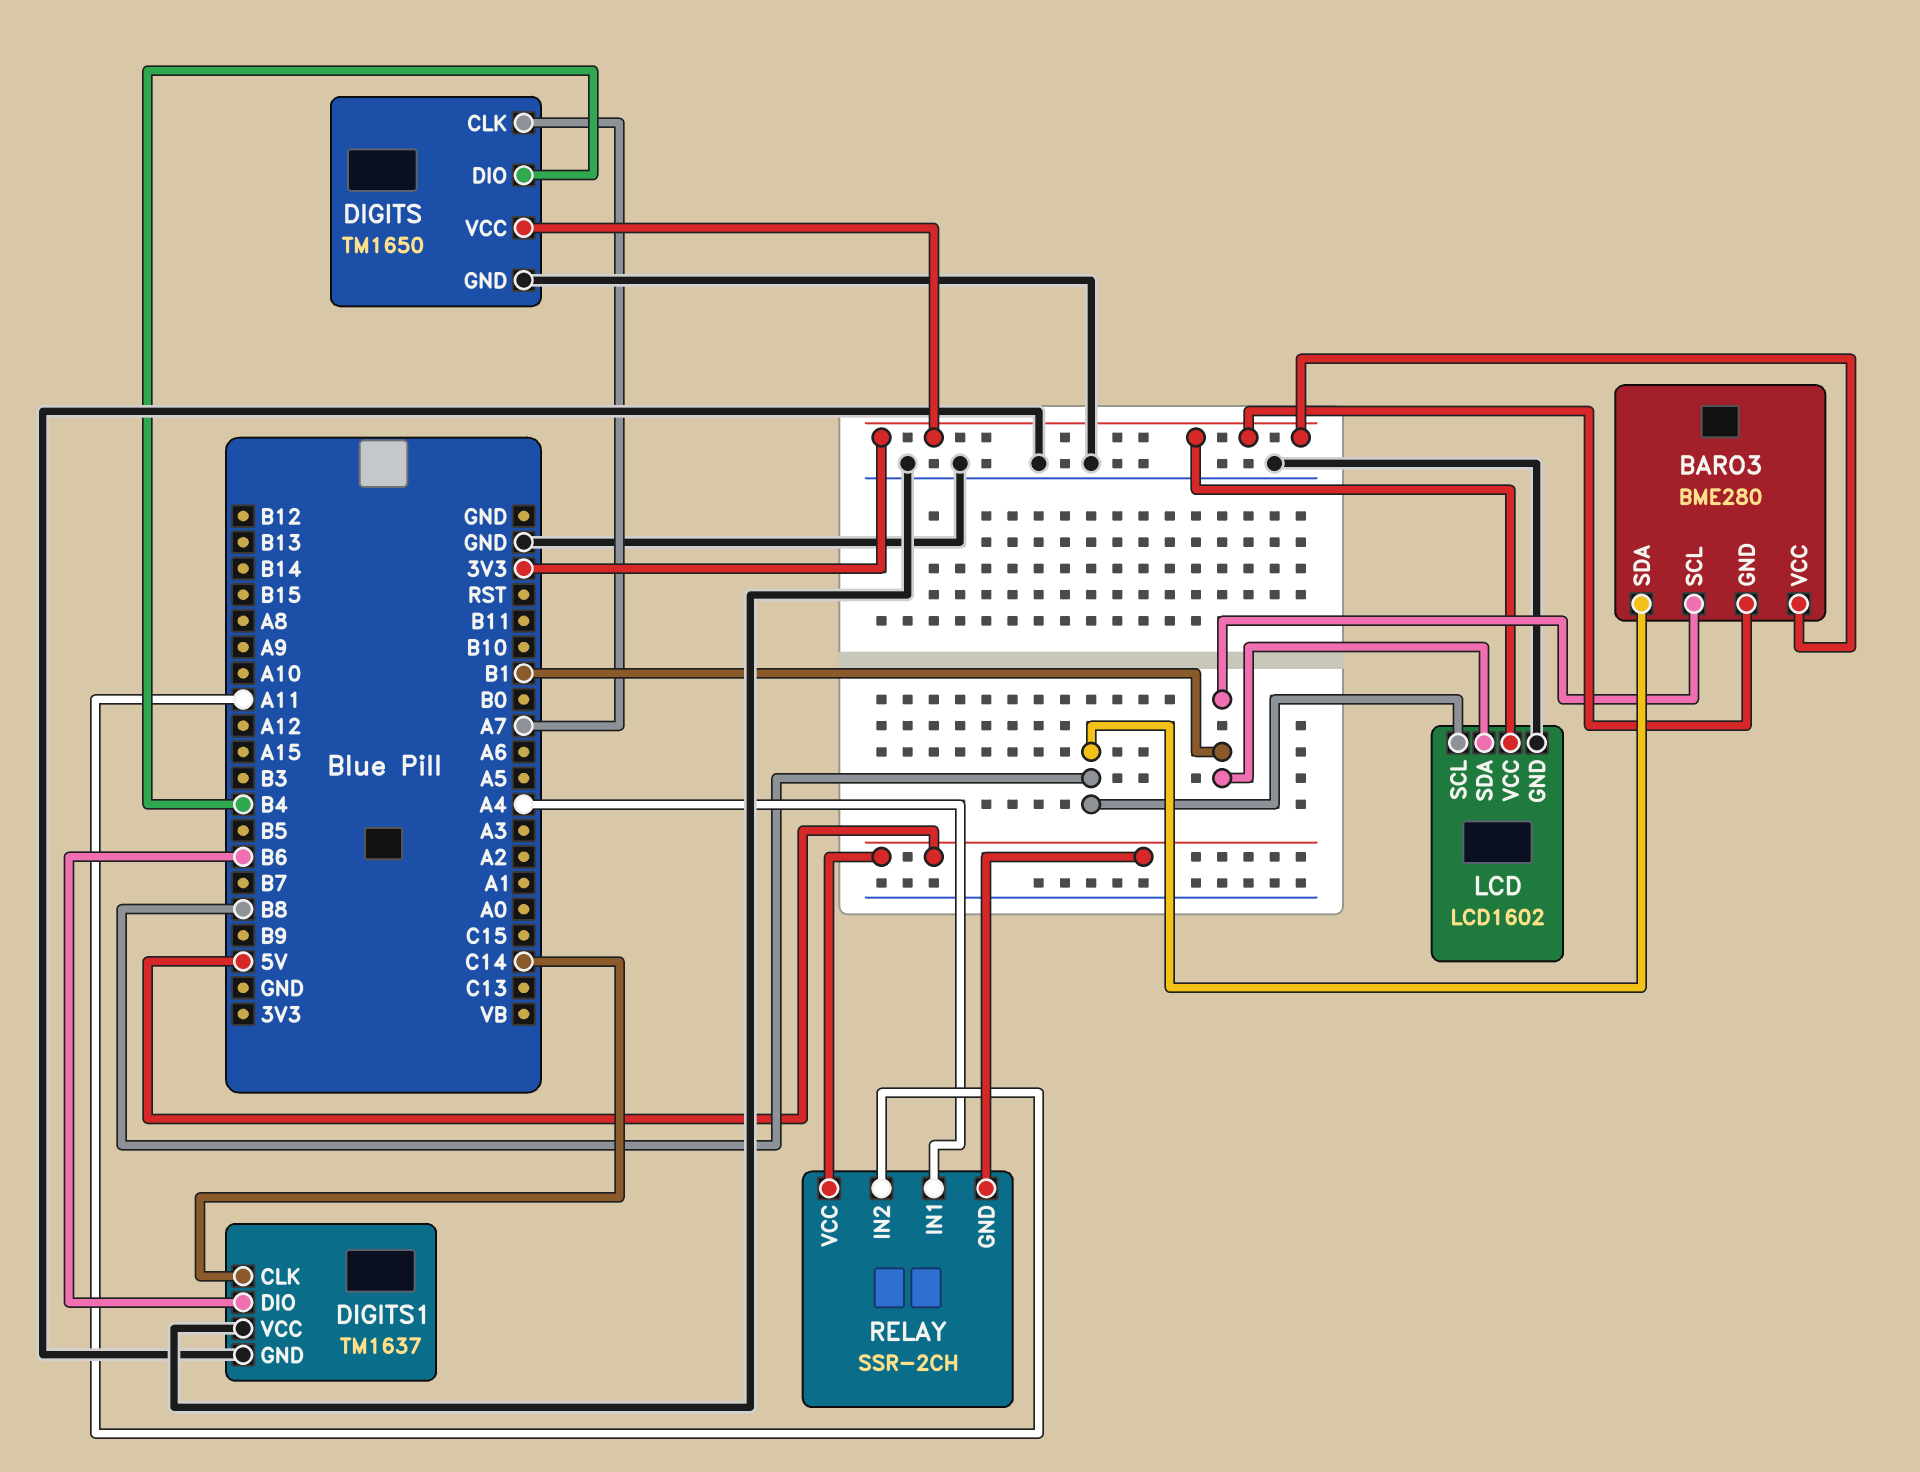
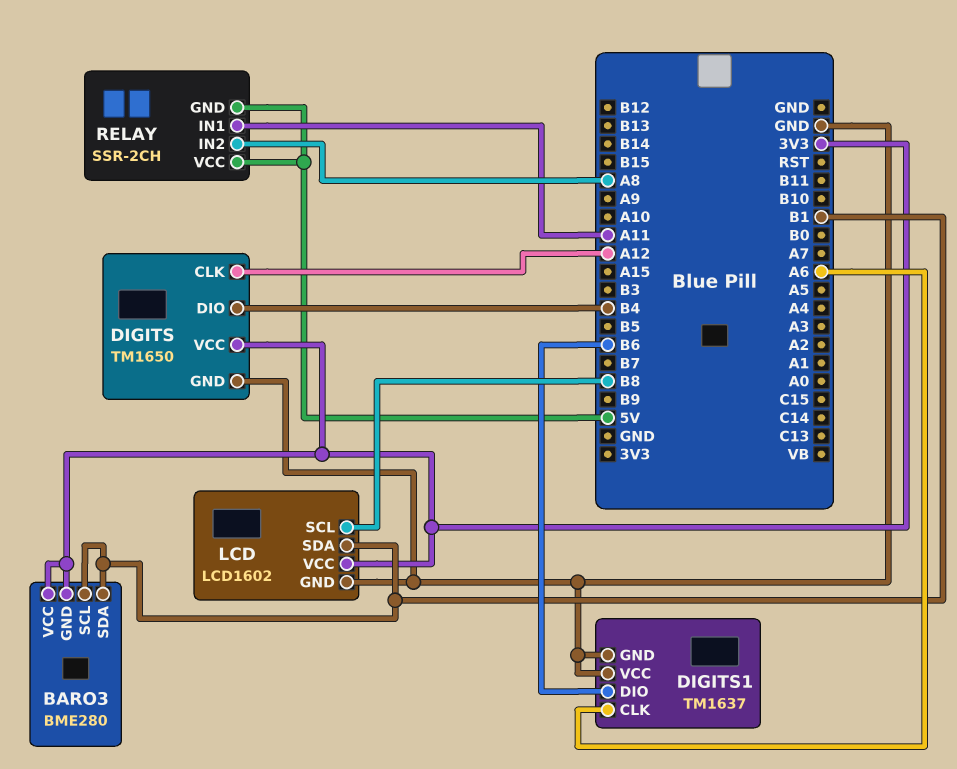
BARO3 pin SDA: B8 -> B1
DIGITS pin CLK: A7 -> A12
DIGITS1 pin CLK: C14 -> A6
RELAY pin IN1: A4 -> A11
RELAY pin IN2: A11 -> A8

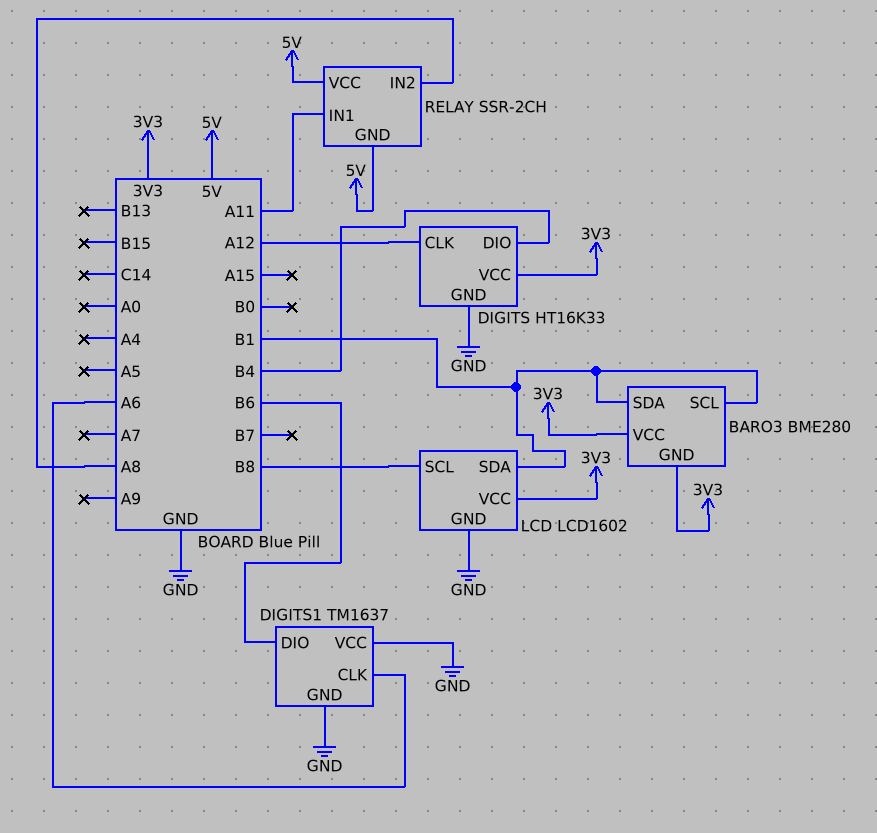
DIGITS: TM1650 -> HT16K33

